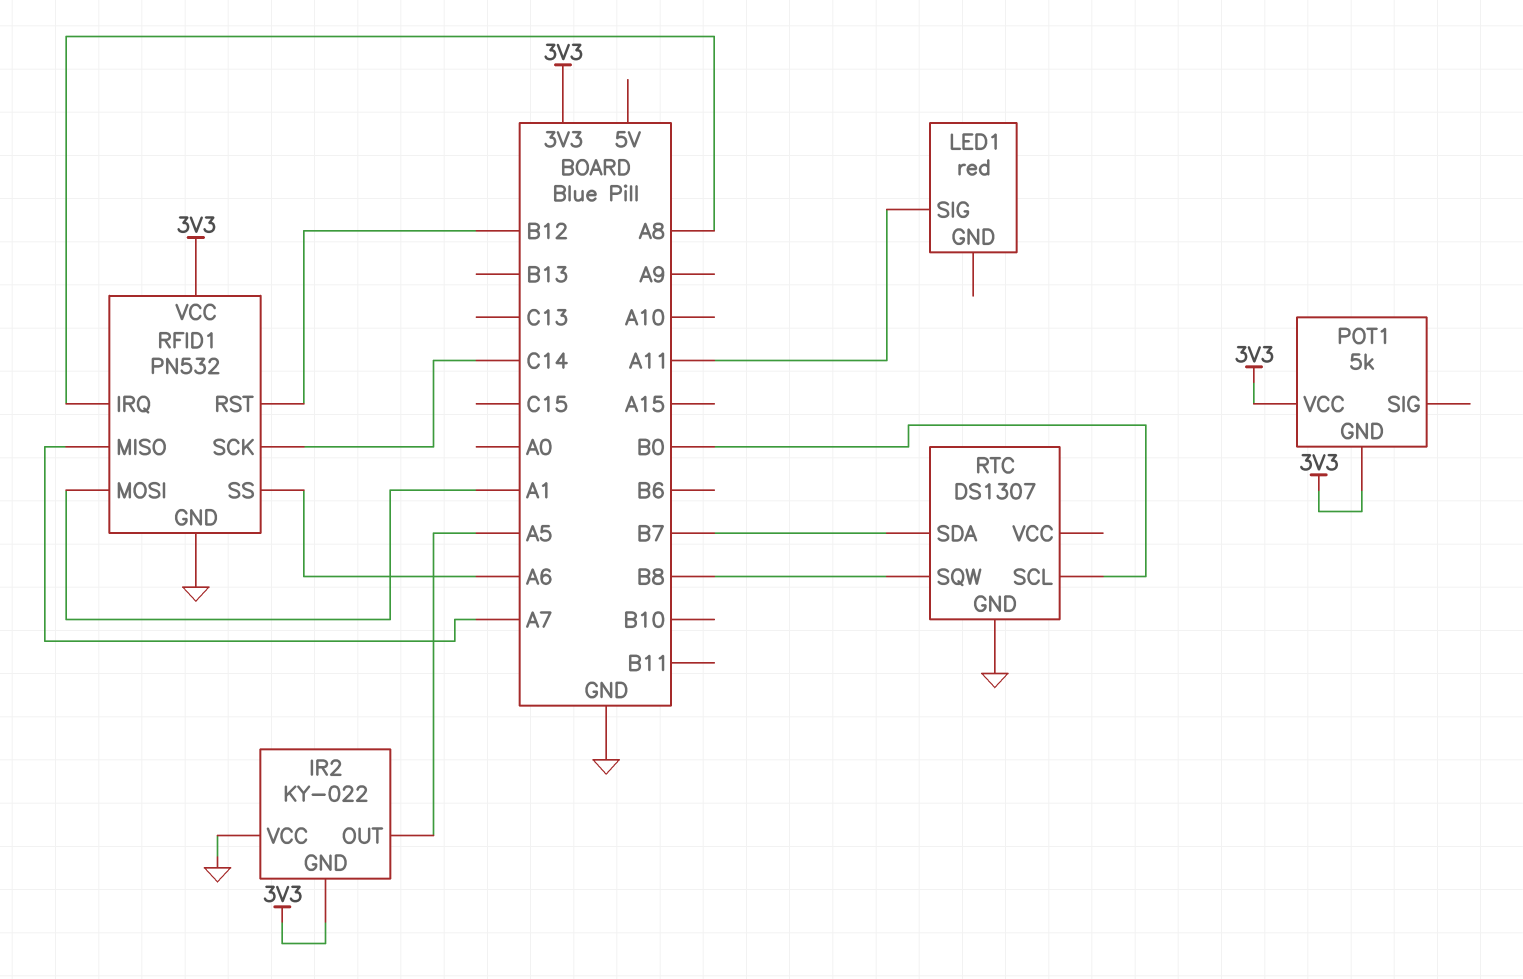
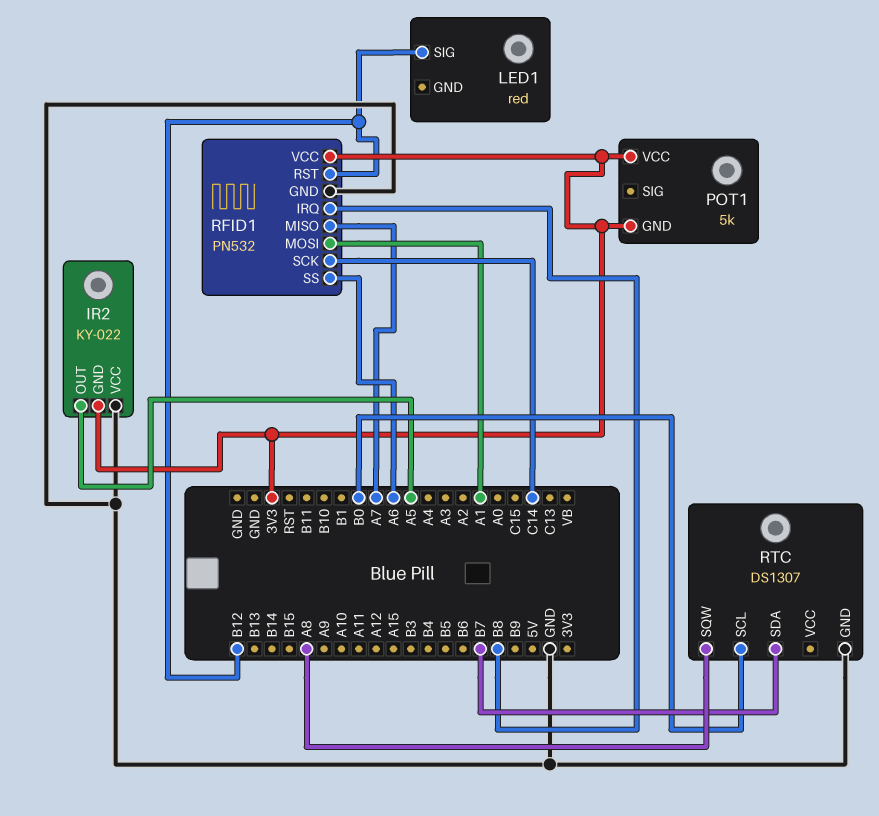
LED1 pin SIG: A11 -> B12
RFID1 pin IRQ: A8 -> B8
RTC pin SQW: B8 -> A8

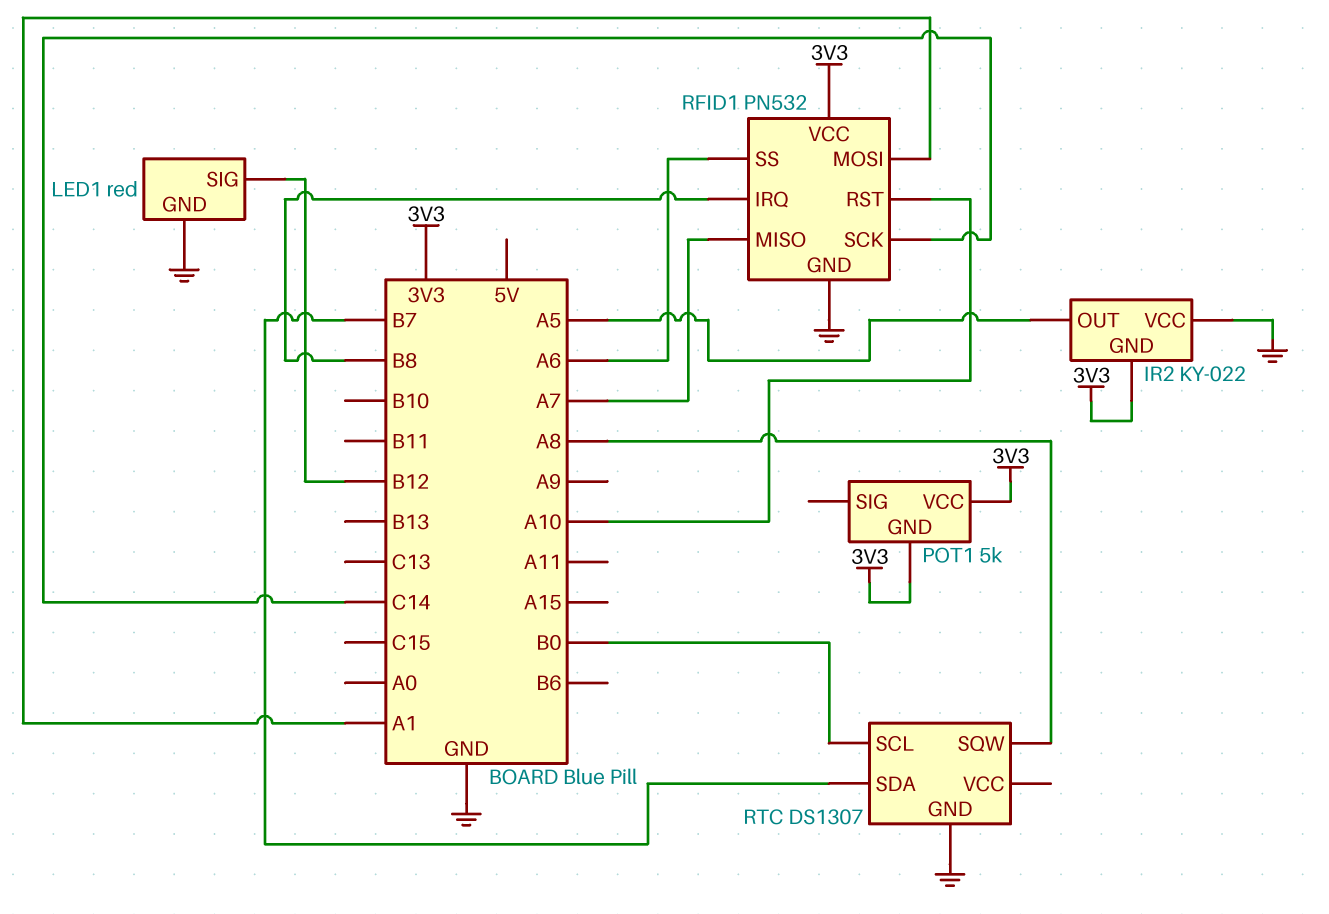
LED1 pin GND: none -> GND
RFID1 pin RST: B12 -> A10

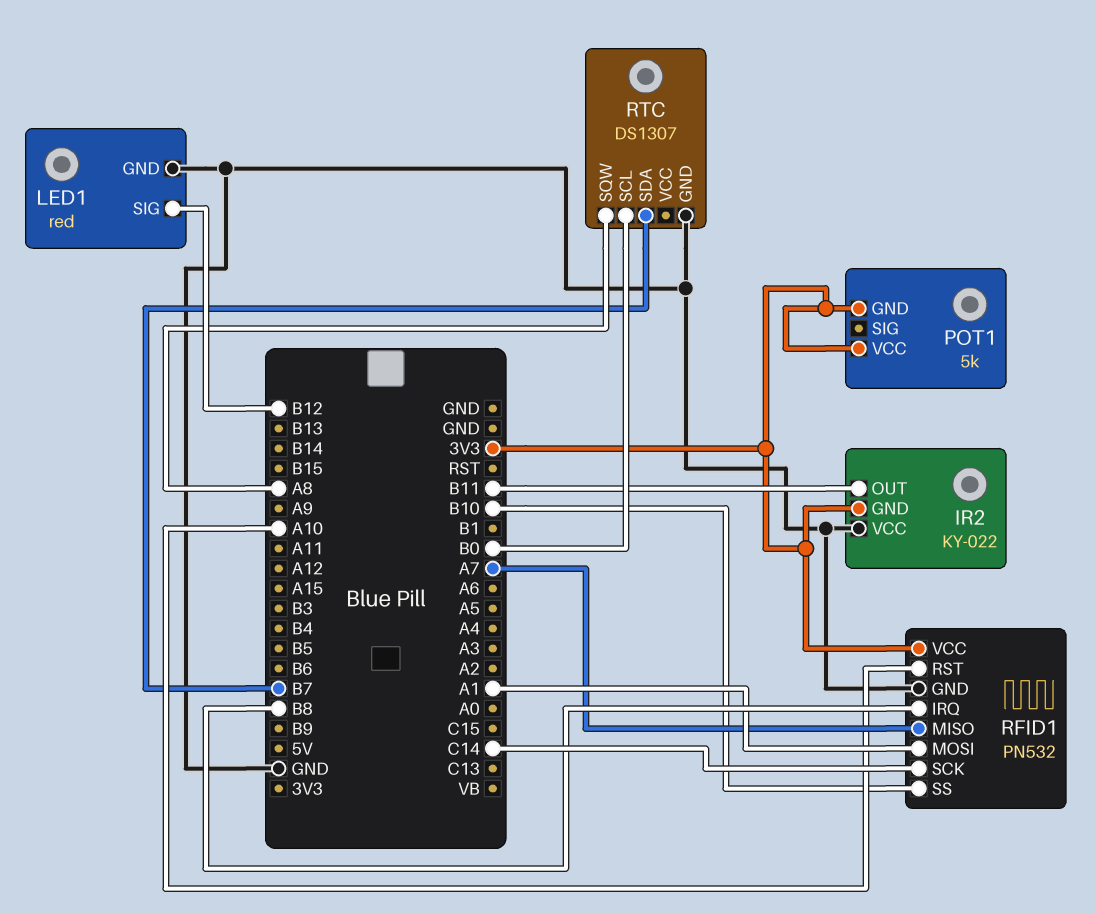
IR2 pin OUT: A5 -> B11
RFID1 pin SS: A6 -> B10

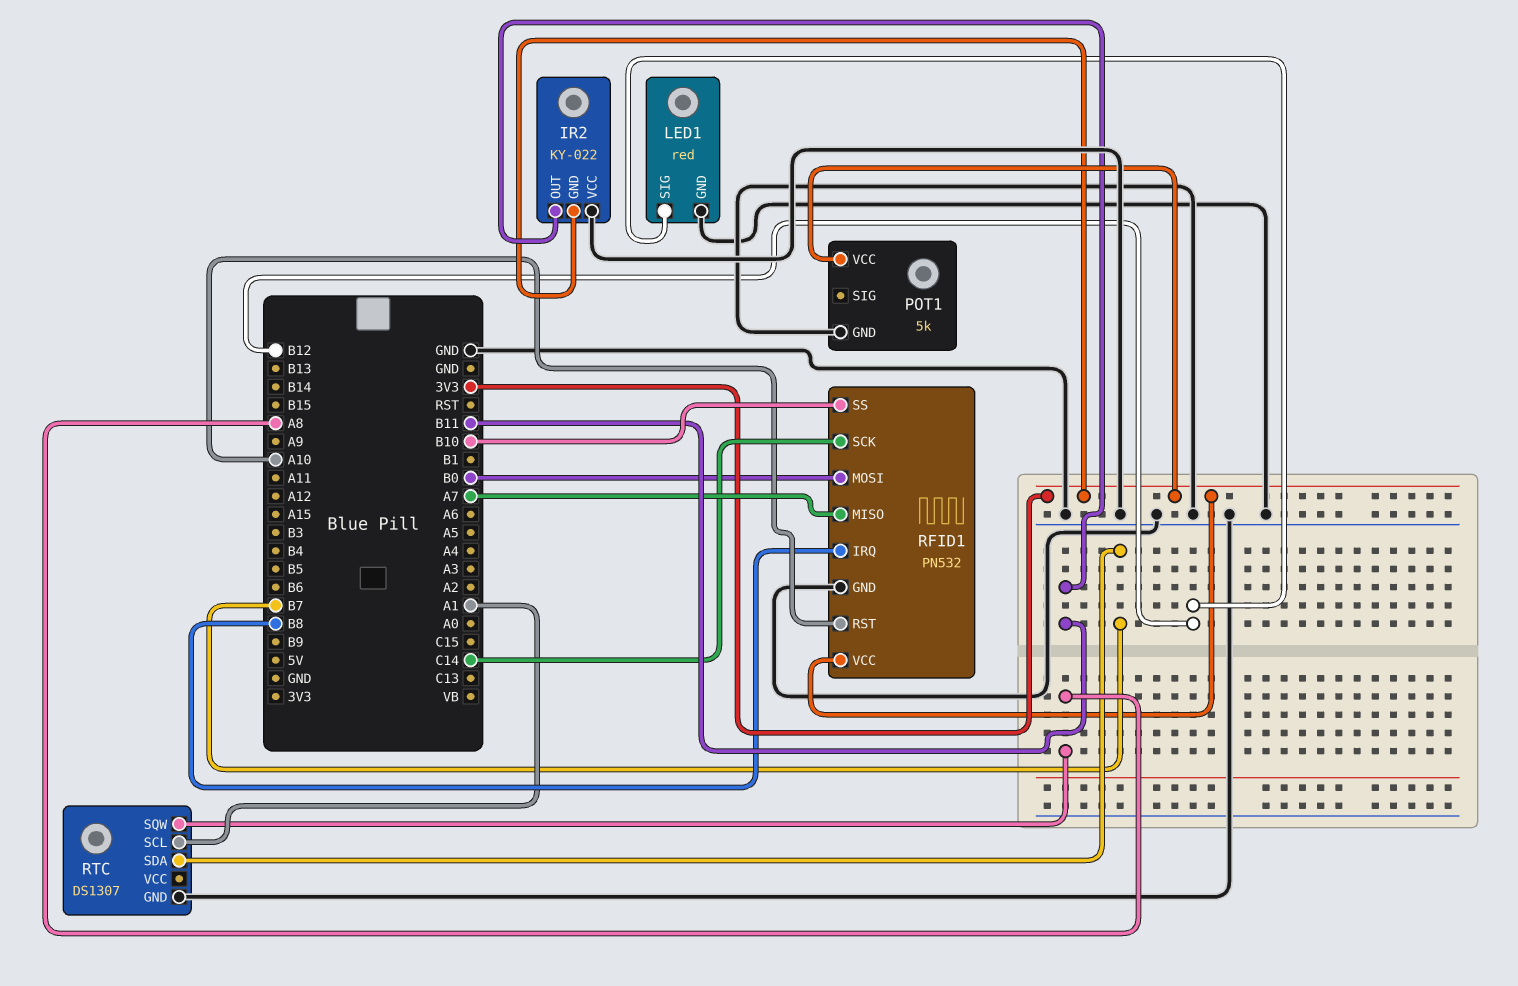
POT1 pin GND: 3V3 -> GND
RFID1 pin MOSI: A1 -> B0
RTC pin SCL: B0 -> A1

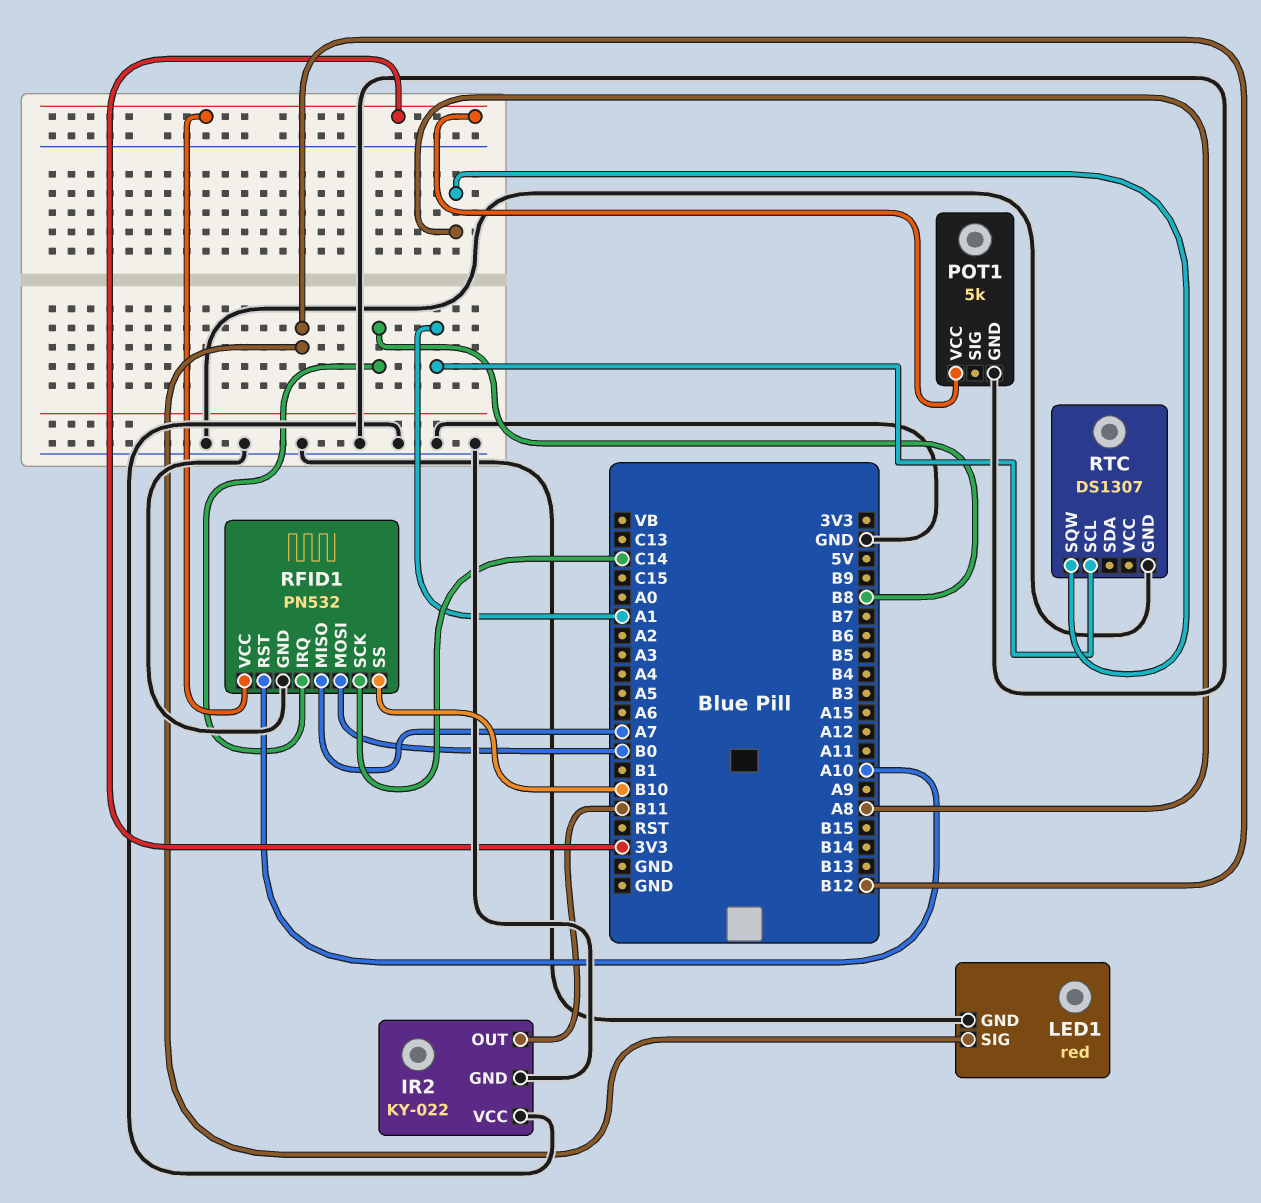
IR2 pin GND: 3V3 -> GND
RTC pin SDA: B7 -> none

